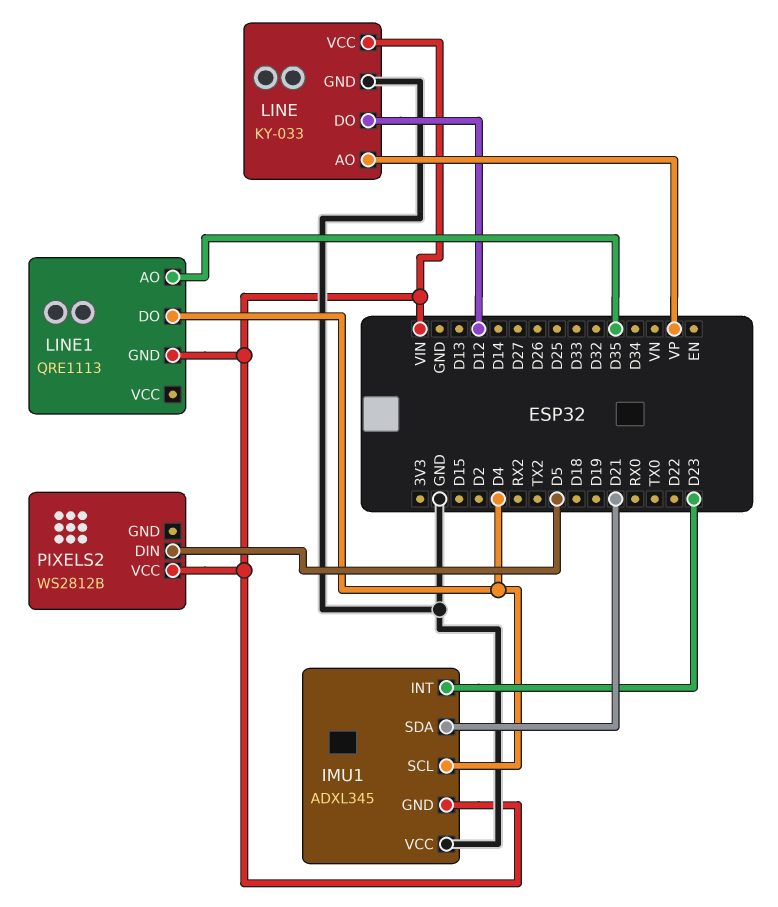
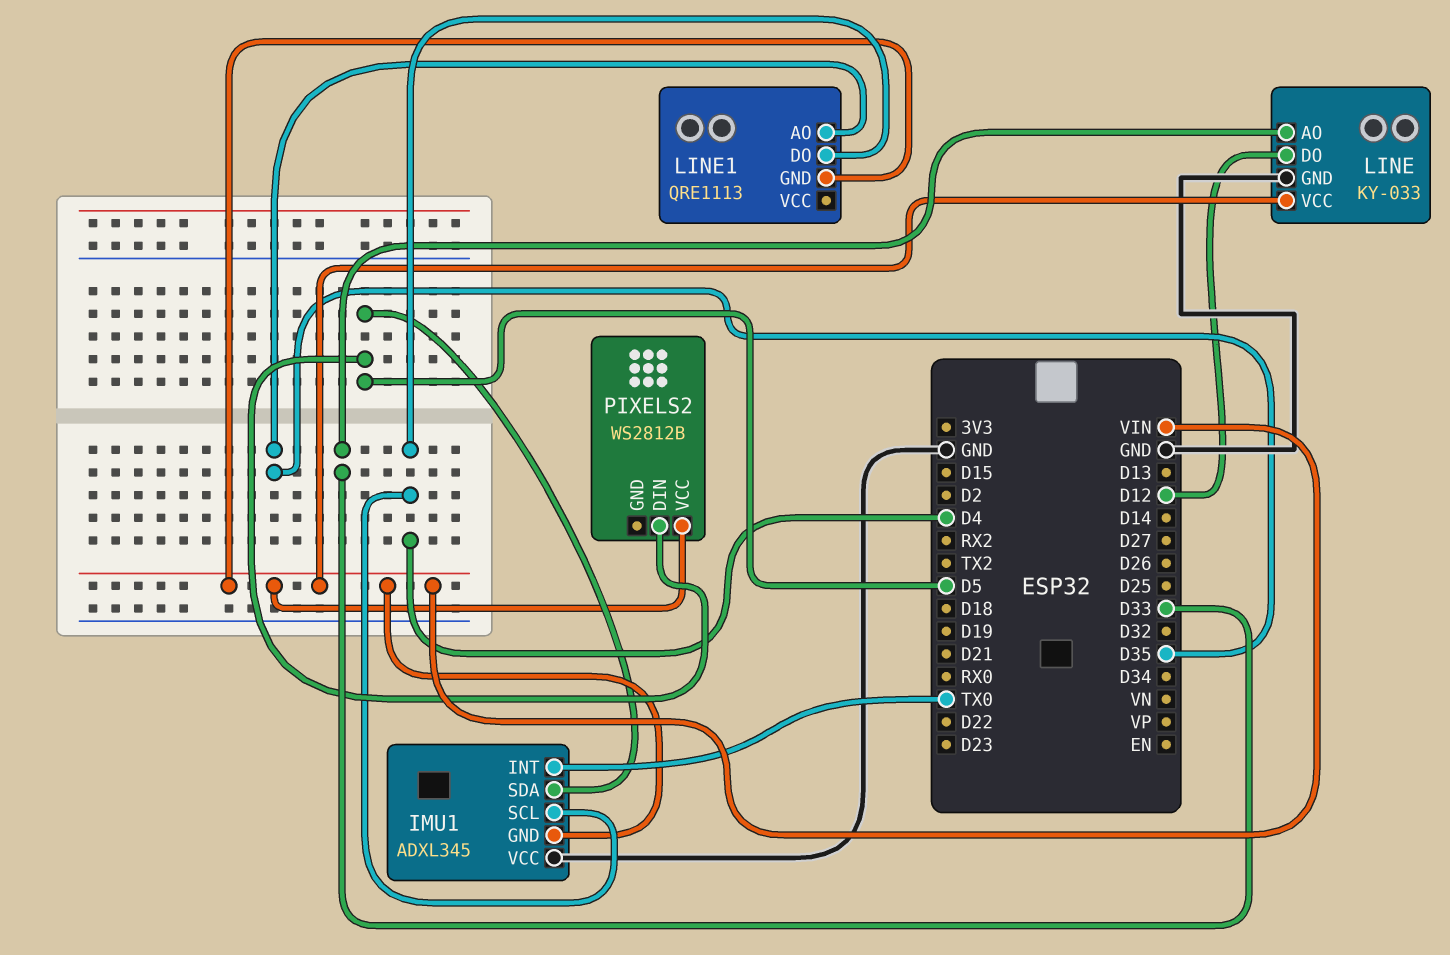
IMU1 pin INT: D23 -> TX0
IMU1 pin SDA: D21 -> D5
LINE pin AO: VP -> D33

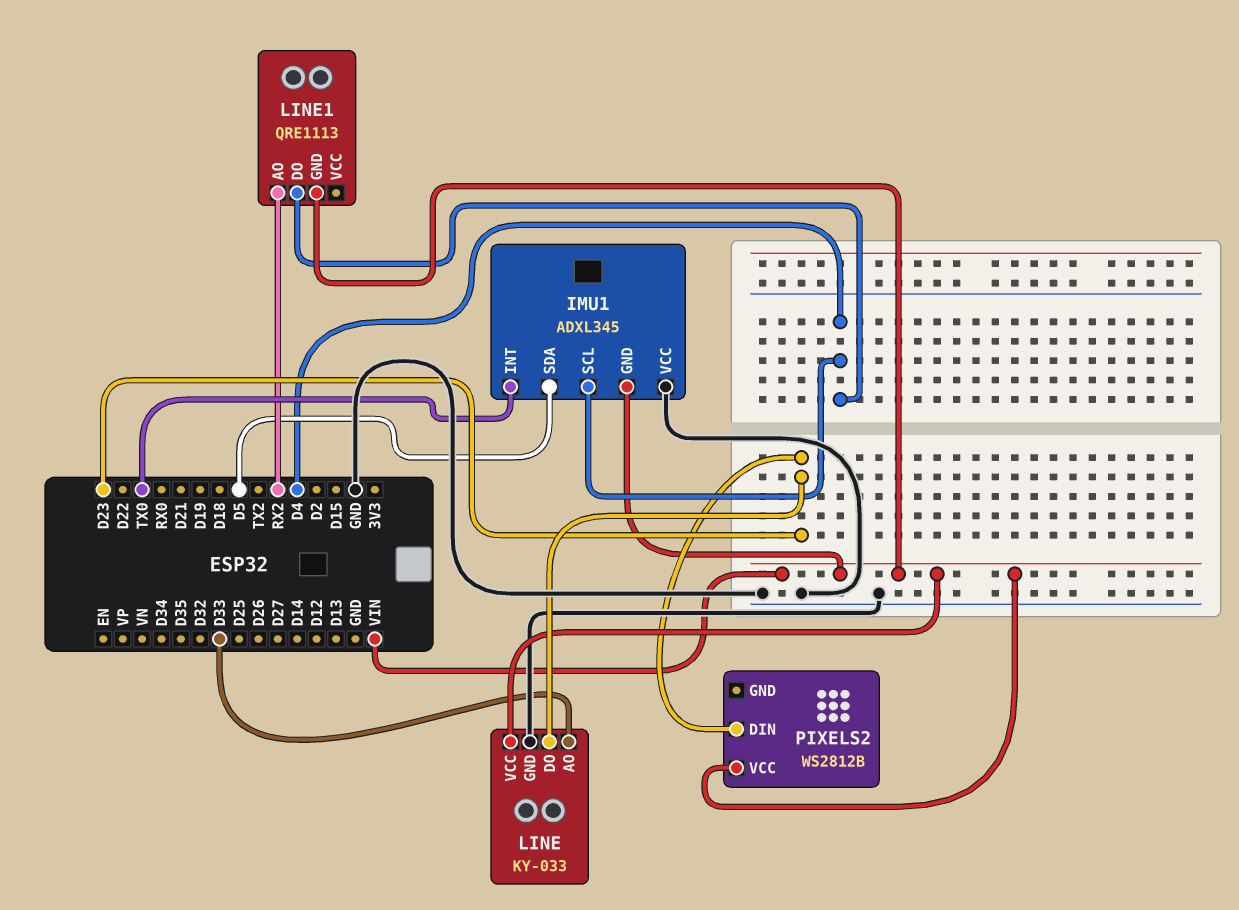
LINE pin DO: D12 -> D23
LINE1 pin AO: D35 -> RX2
PIXELS2 pin DIN: D5 -> D23

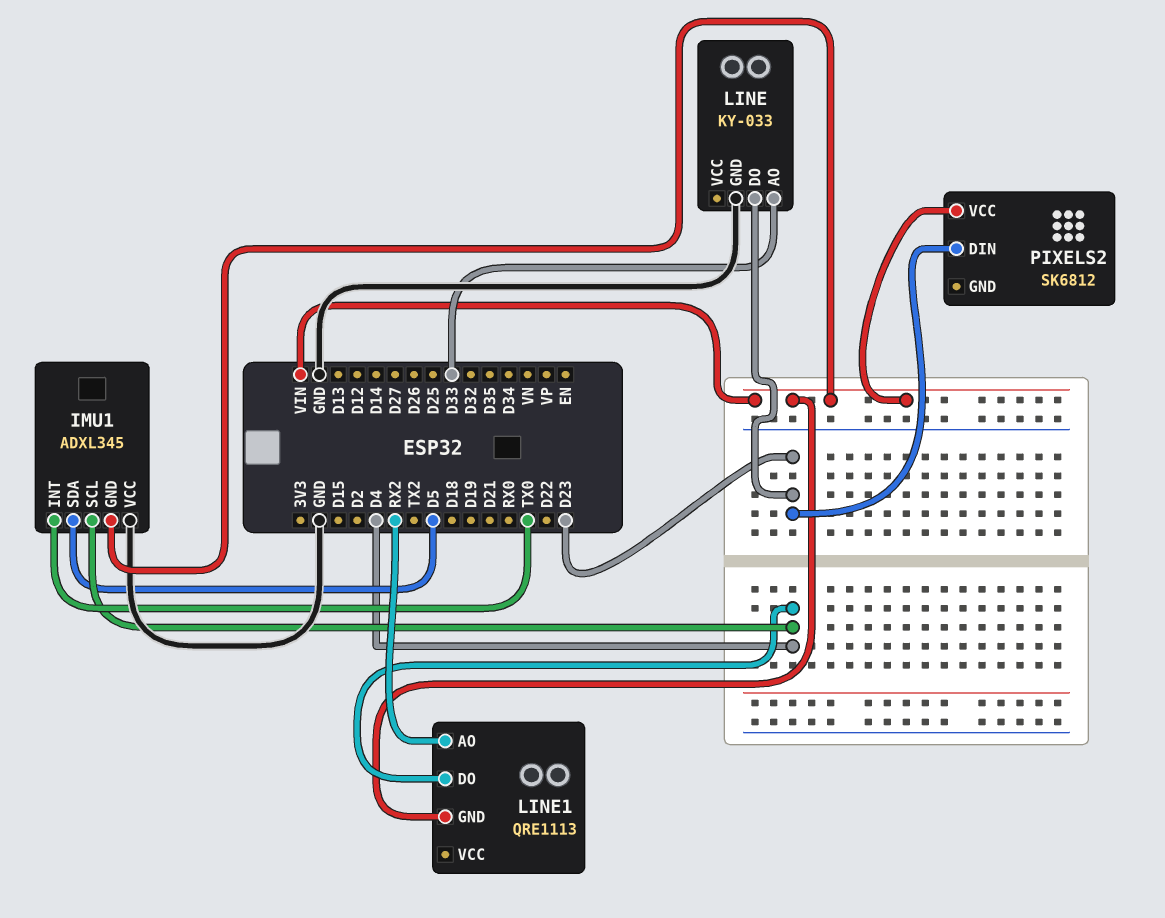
LINE pin VCC: VIN -> none
PIXELS2: WS2812B -> SK6812

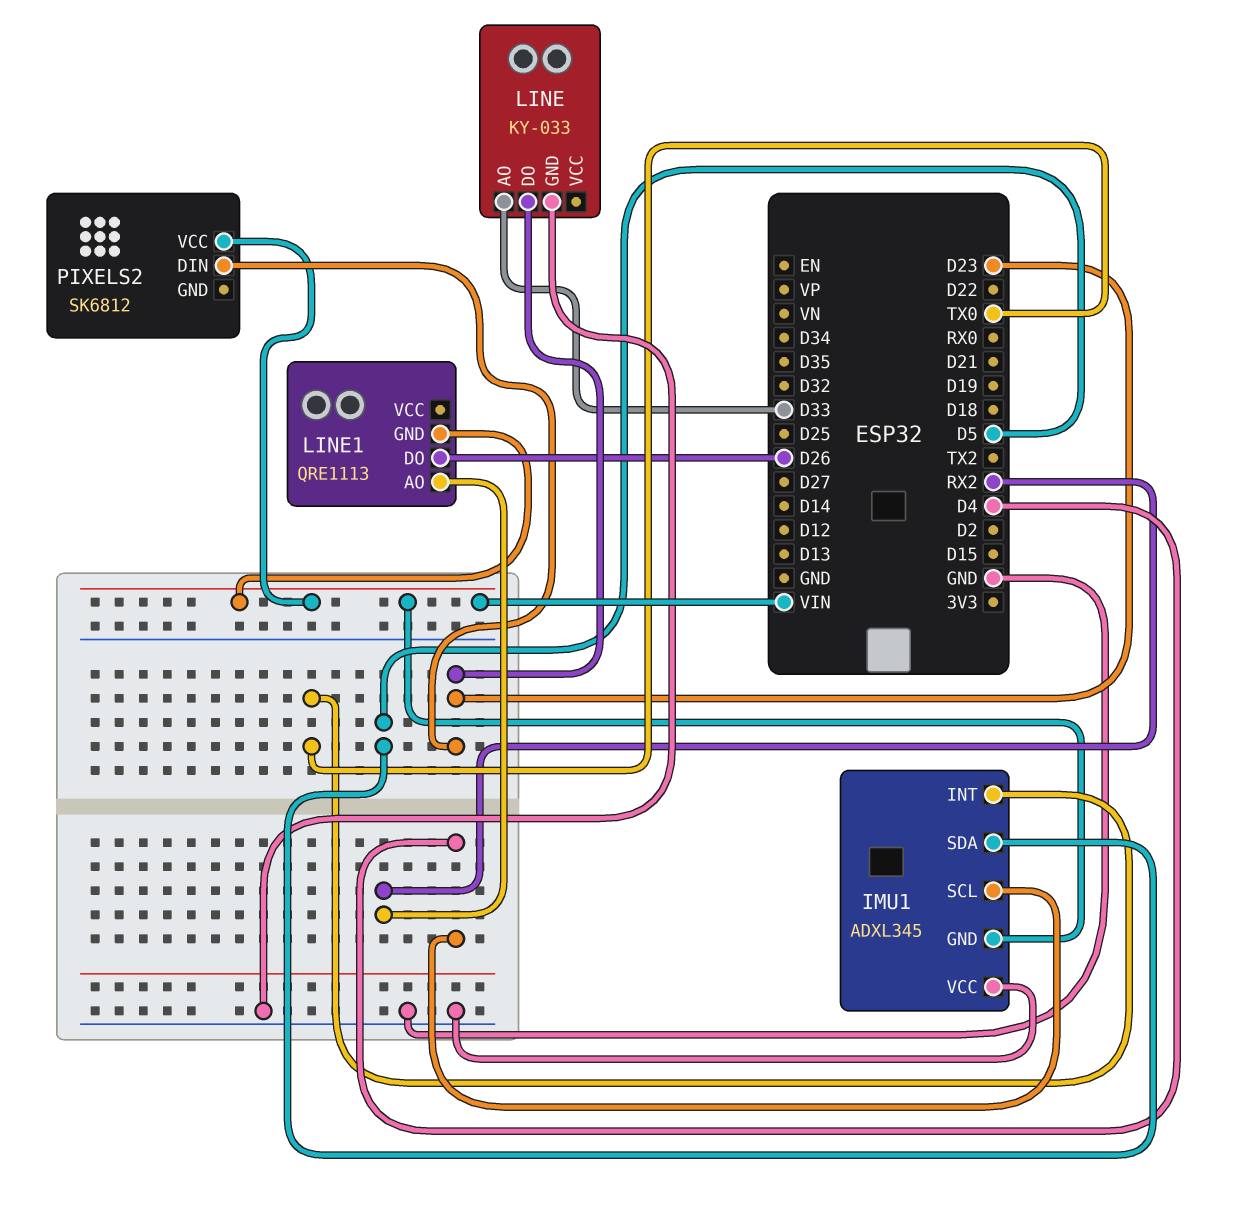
LINE1 pin DO: D4 -> D26

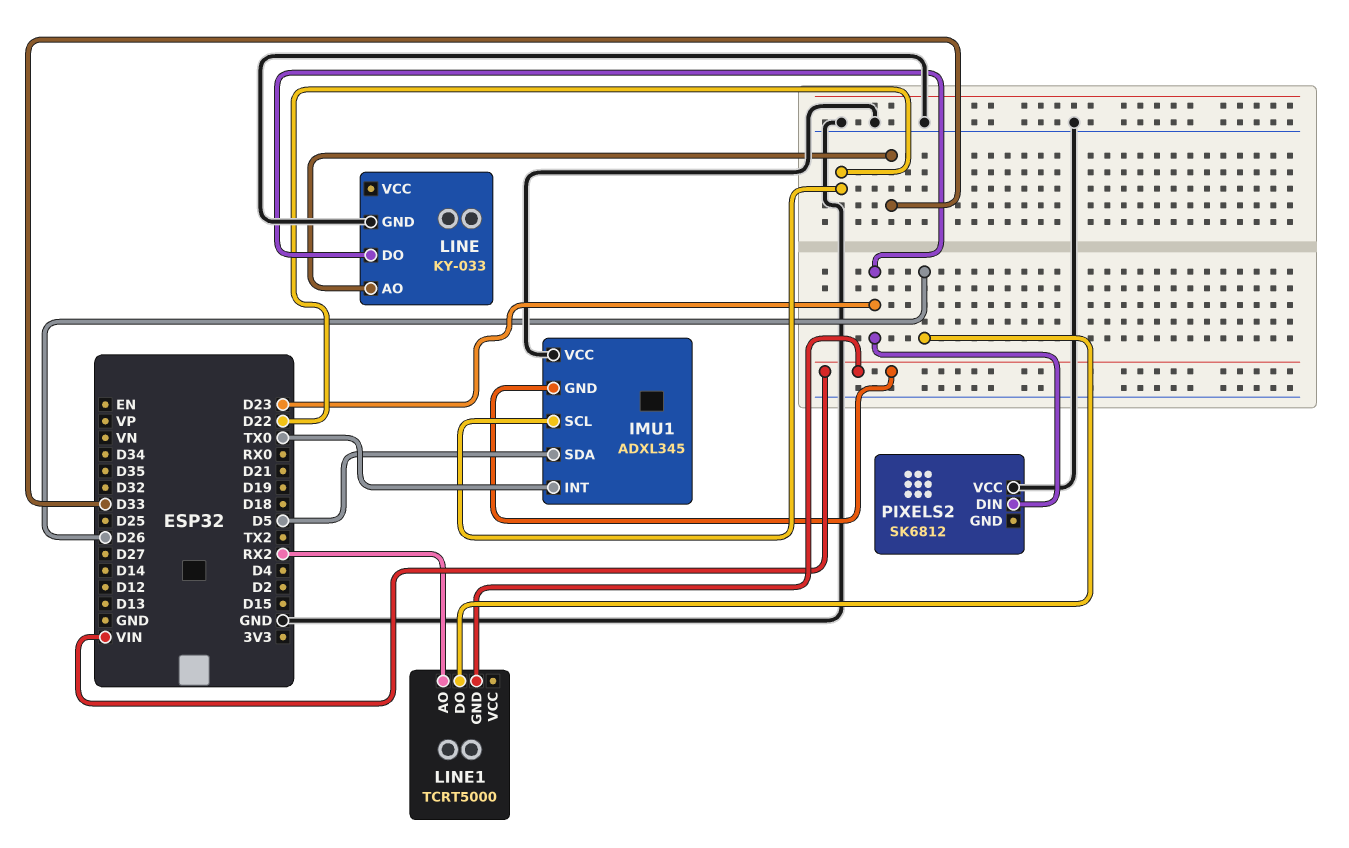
IMU1 pin SCL: D4 -> D22
LINE1: QRE1113 -> TCRT5000
PIXELS2 pin VCC: VIN -> GND

